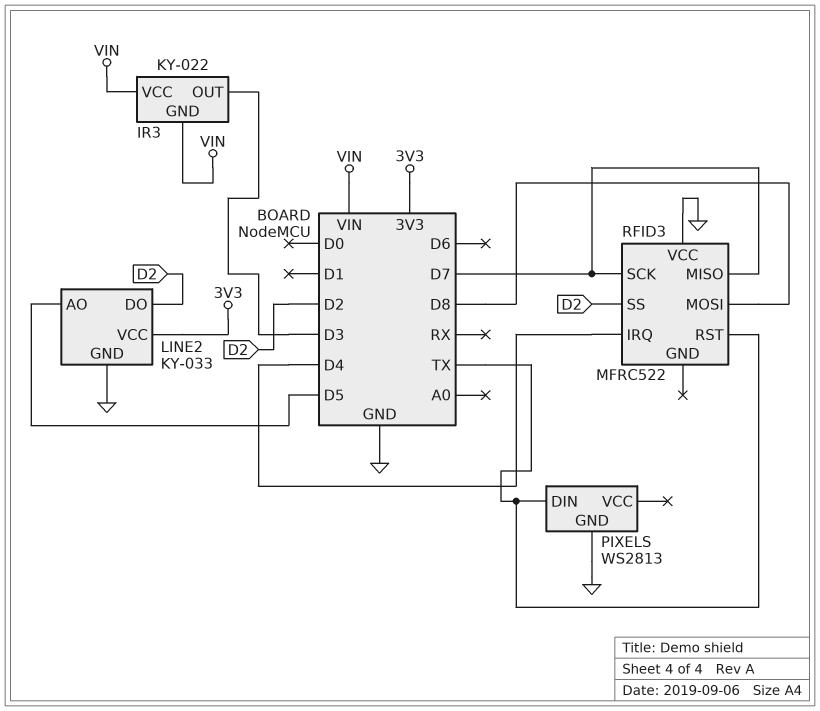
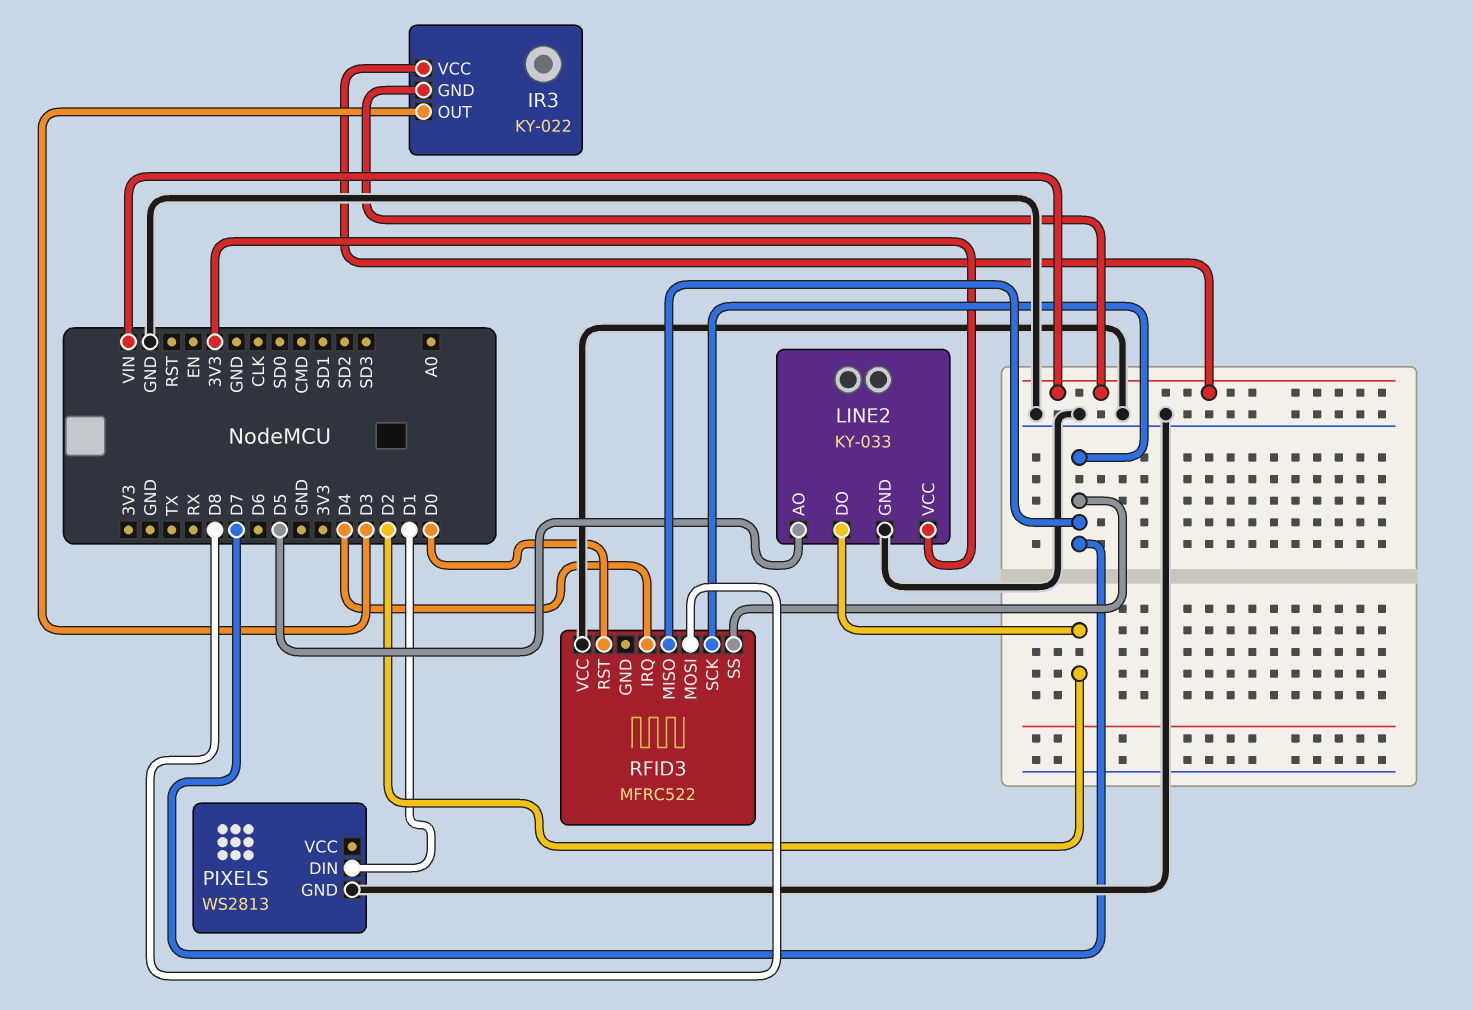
PIXELS pin DIN: TX -> D1
RFID3 pin RST: TX -> D0
RFID3 pin SS: D2 -> D7

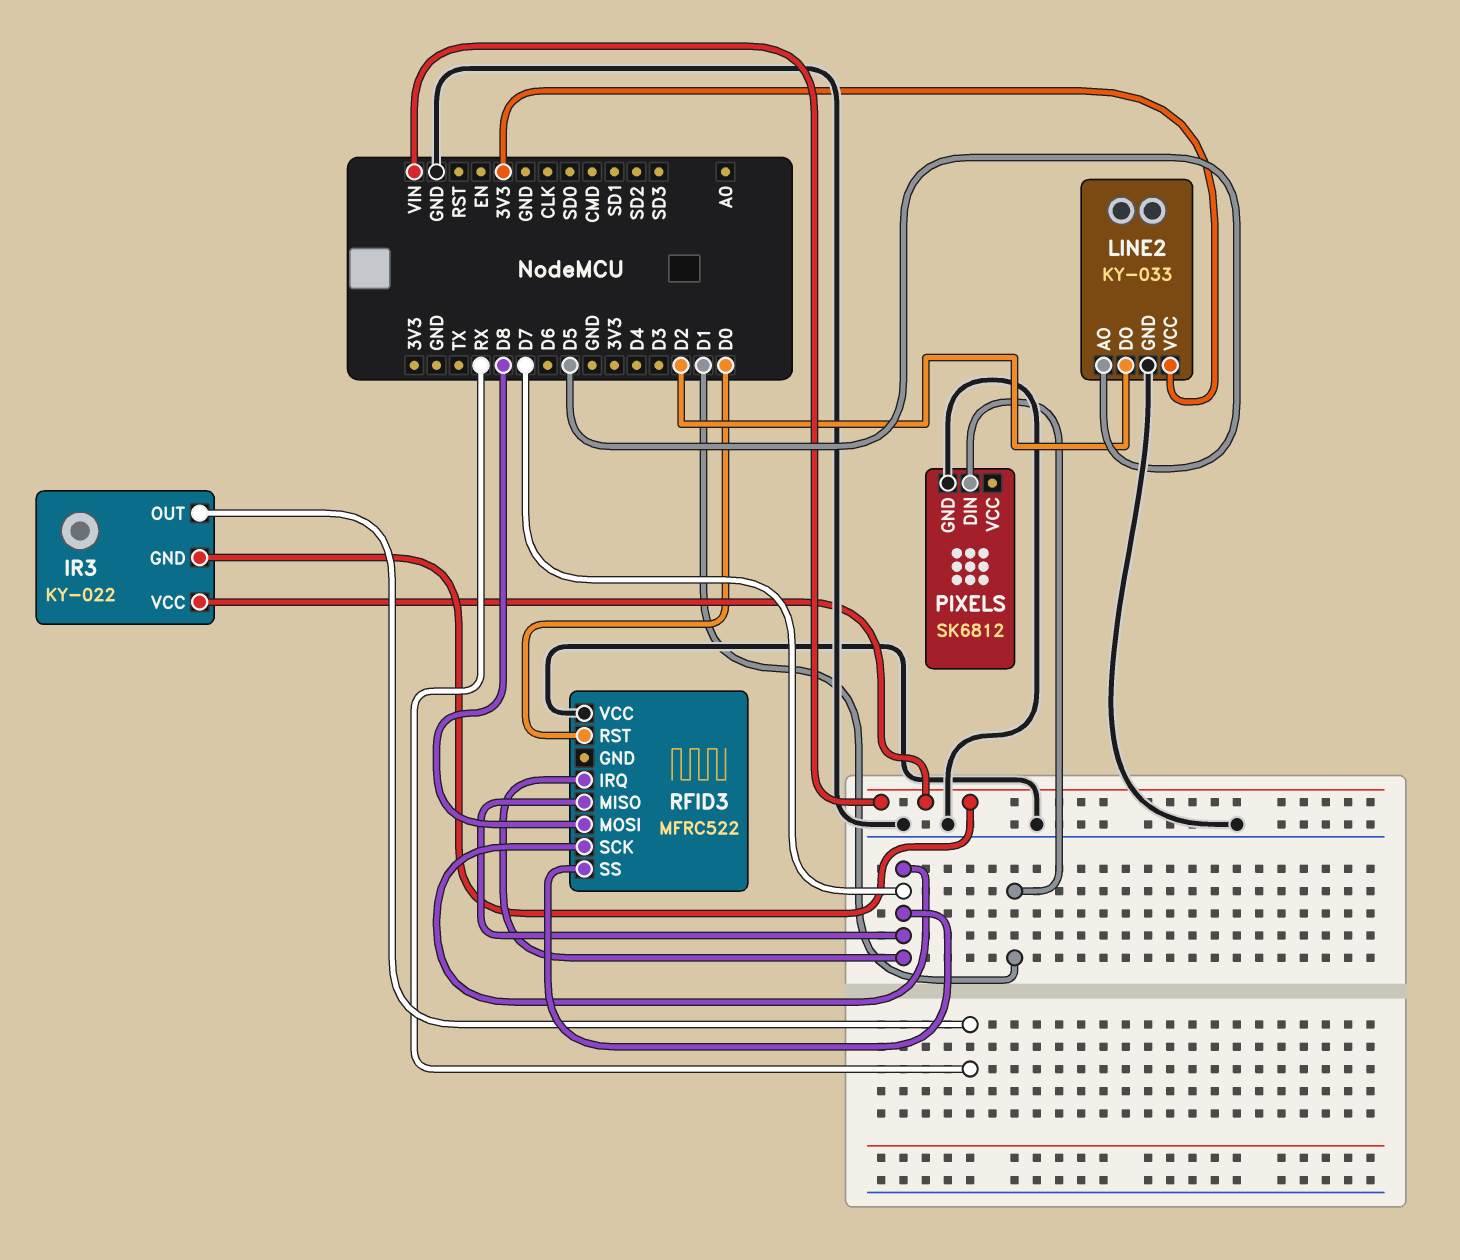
IR3 pin OUT: D3 -> RX
PIXELS: WS2813 -> SK6812
RFID3 pin IRQ: D4 -> D7

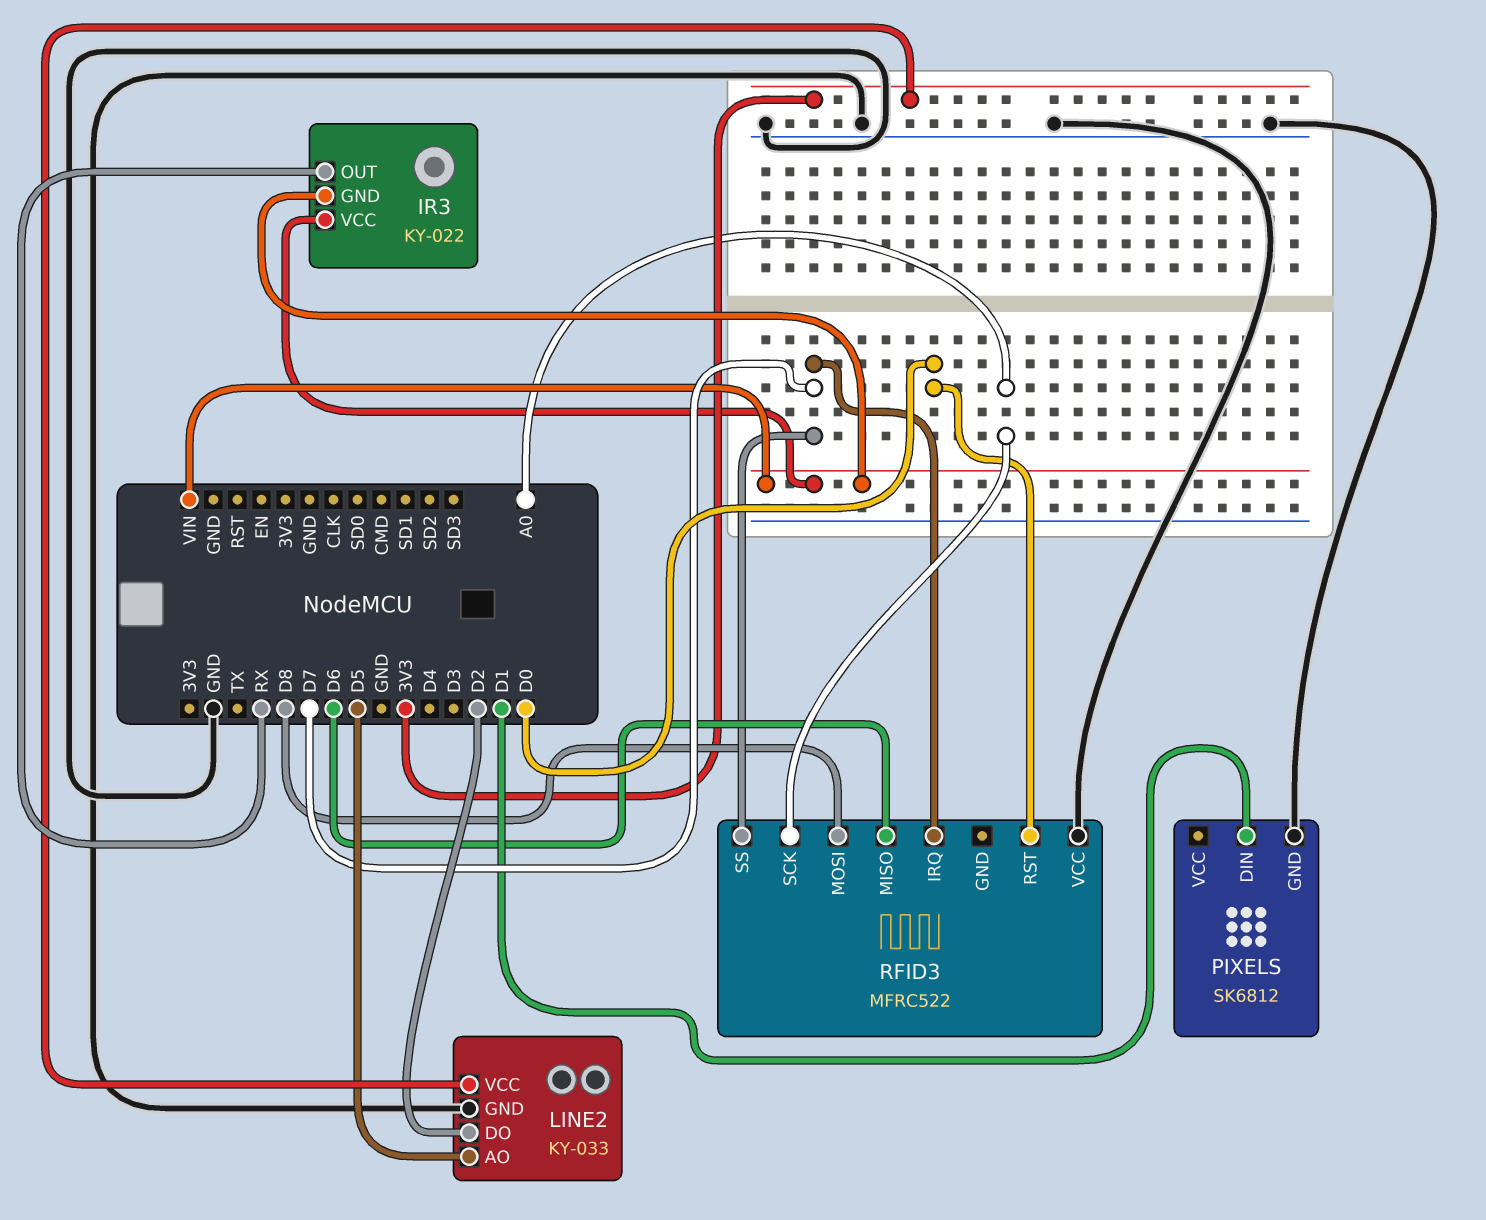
RFID3 pin MISO: D7 -> D6
RFID3 pin SCK: D7 -> A0

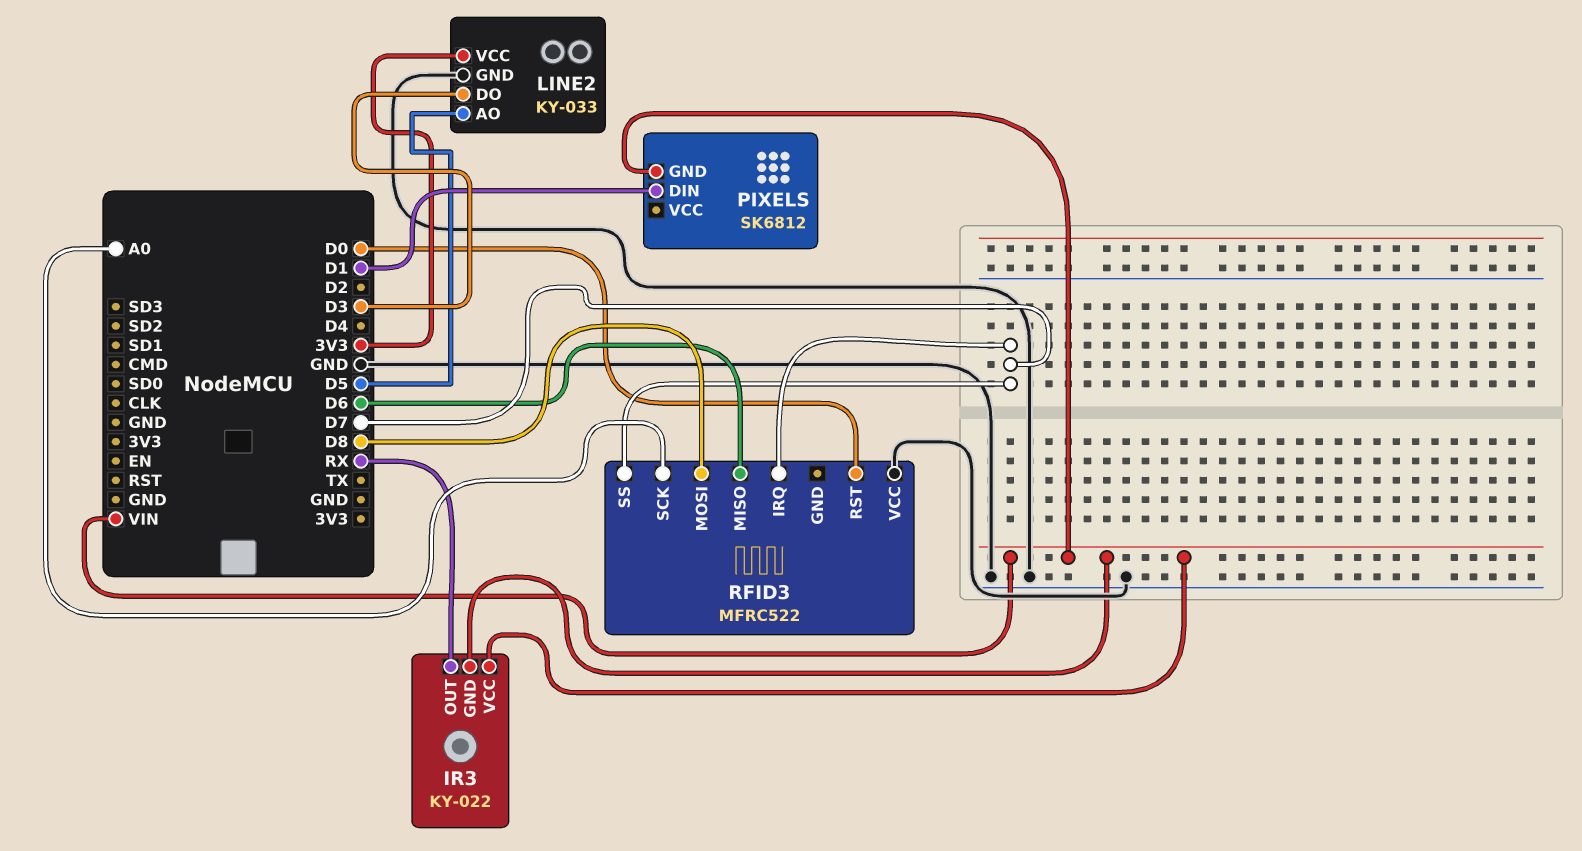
LINE2 pin DO: D2 -> D3
PIXELS pin GND: GND -> VIN

